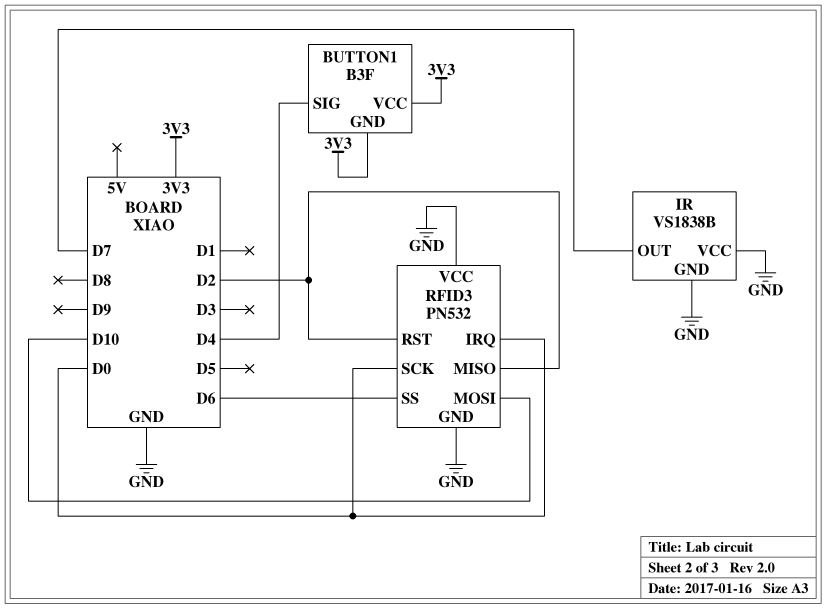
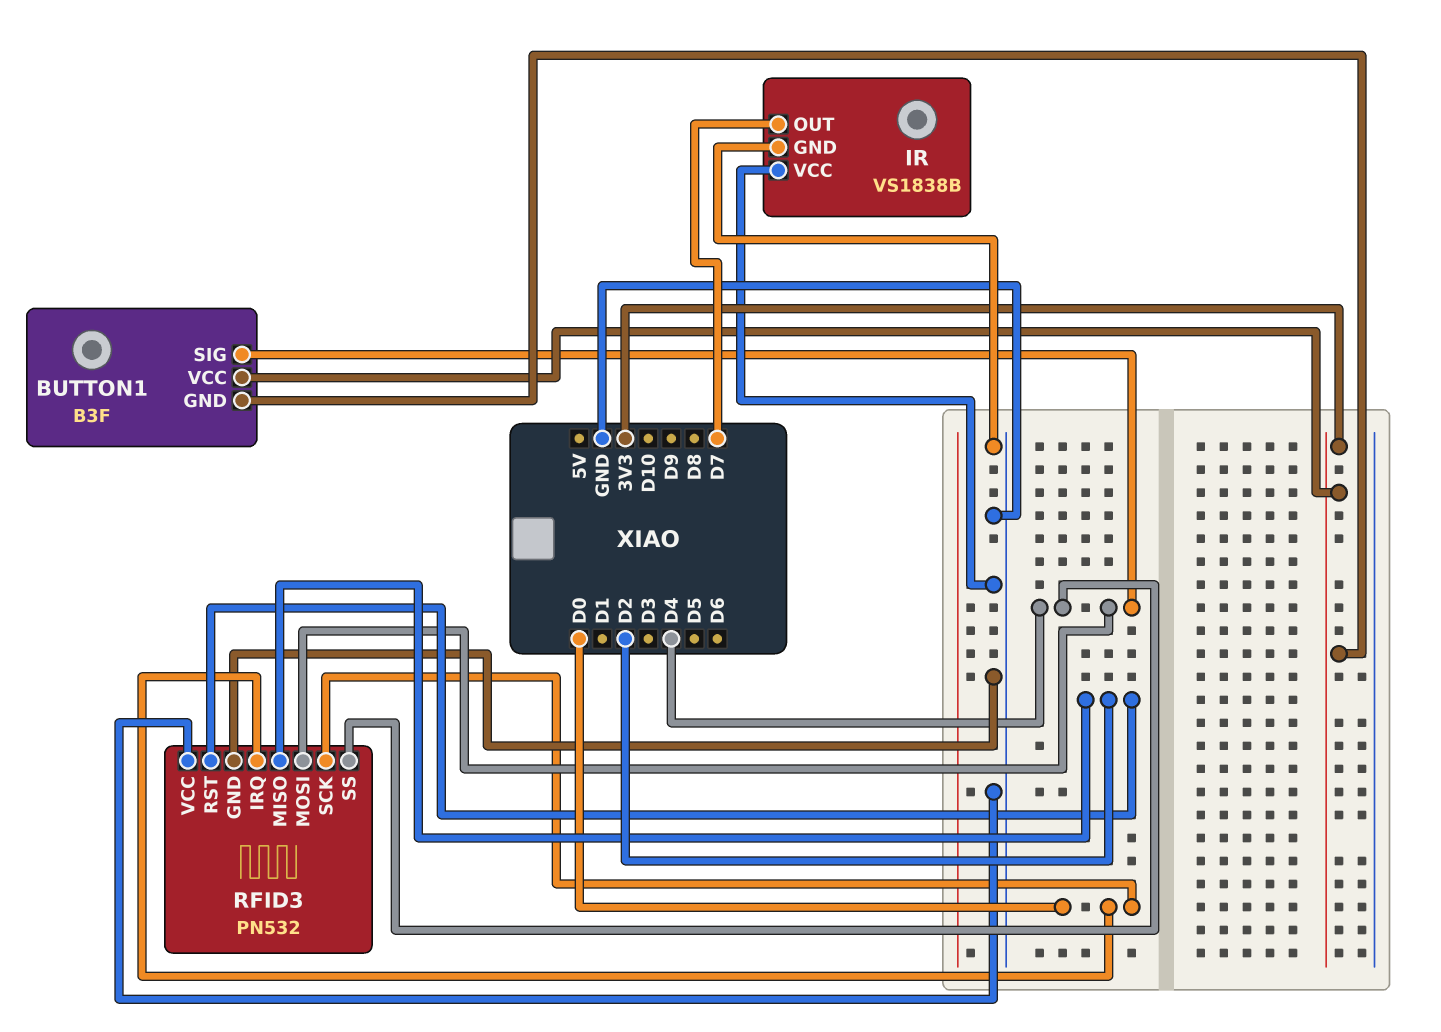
RFID3 pin MOSI: D10 -> D4
RFID3 pin SS: D6 -> D4

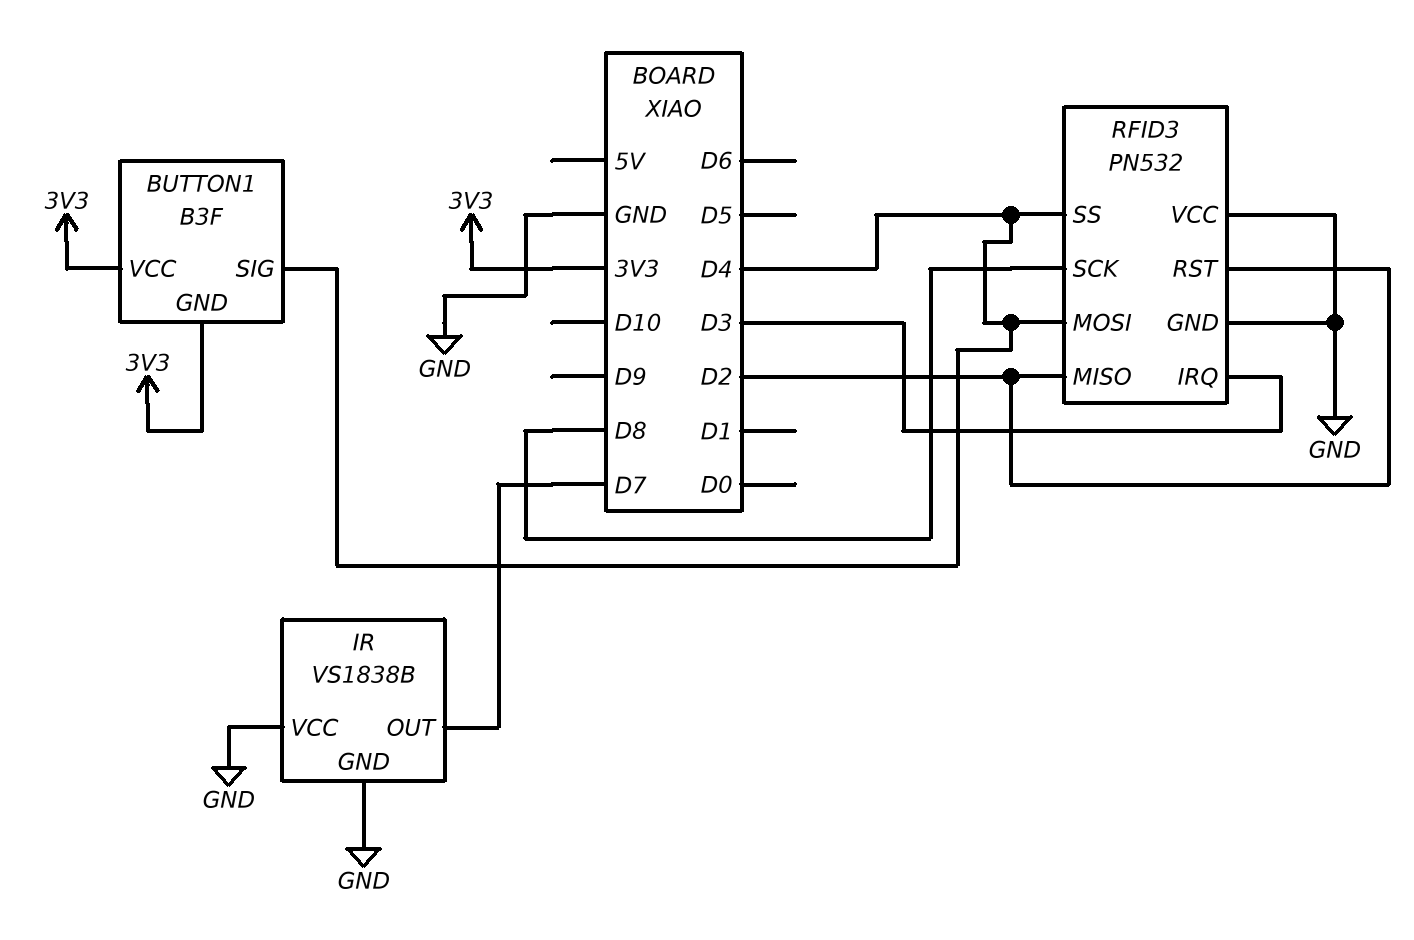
RFID3 pin IRQ: D0 -> D3
RFID3 pin SCK: D0 -> D8

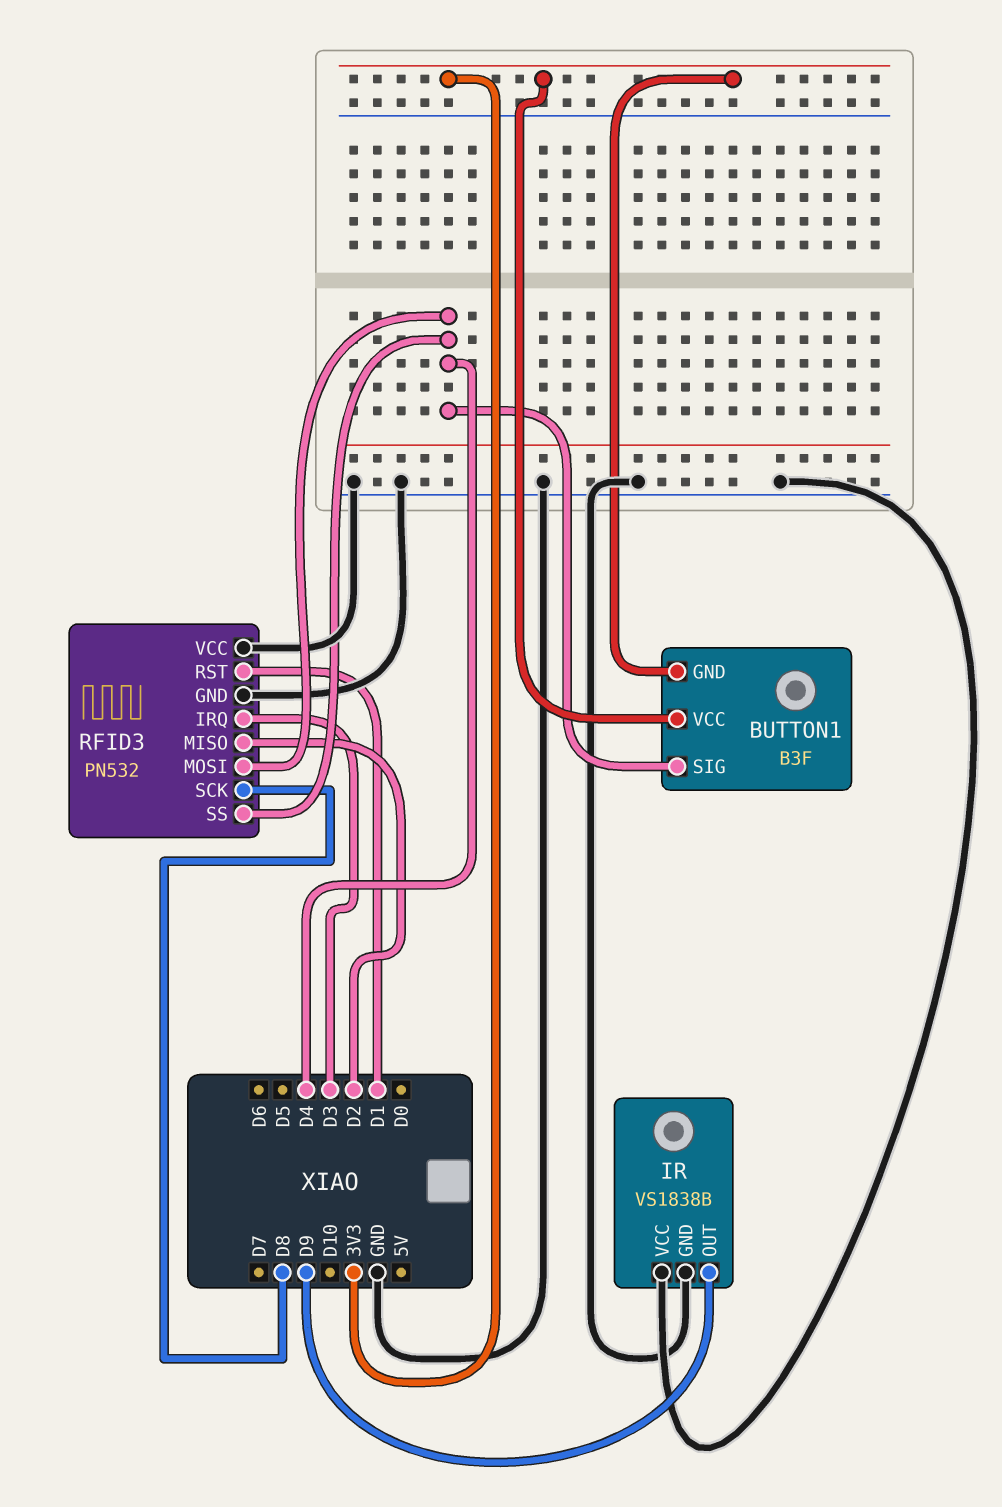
IR pin OUT: D7 -> D9
RFID3 pin RST: D2 -> D1

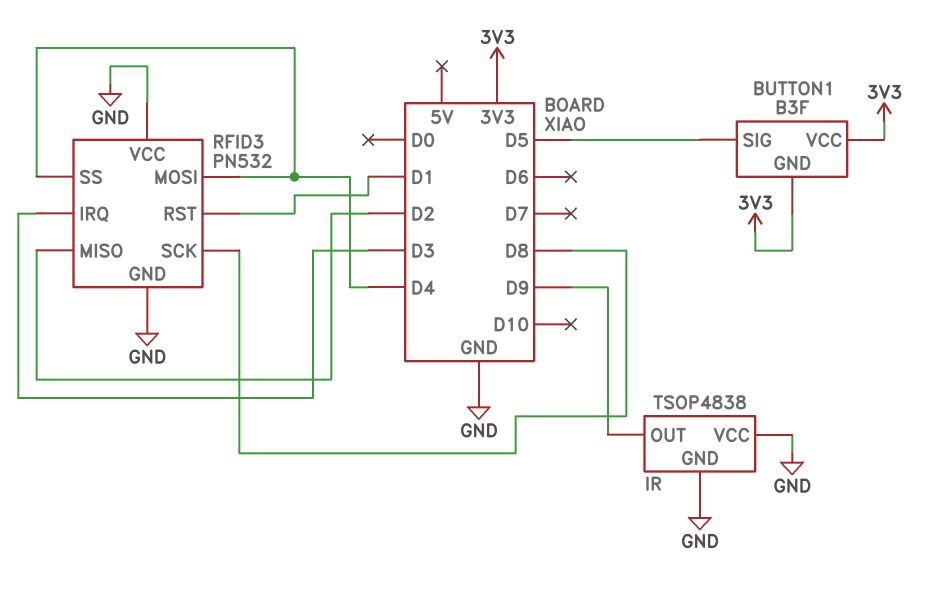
BUTTON1 pin SIG: D4 -> D5
IR: VS1838B -> TSOP4838

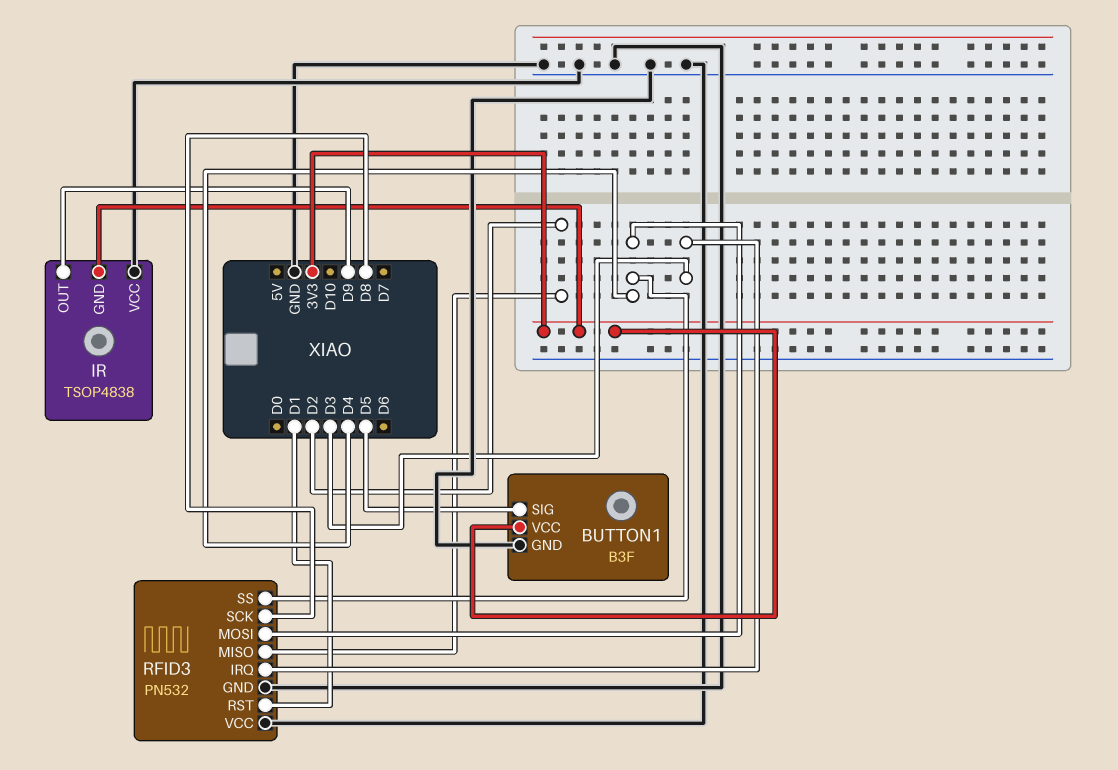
BUTTON1 pin GND: 3V3 -> GND
IR pin GND: GND -> 3V3

